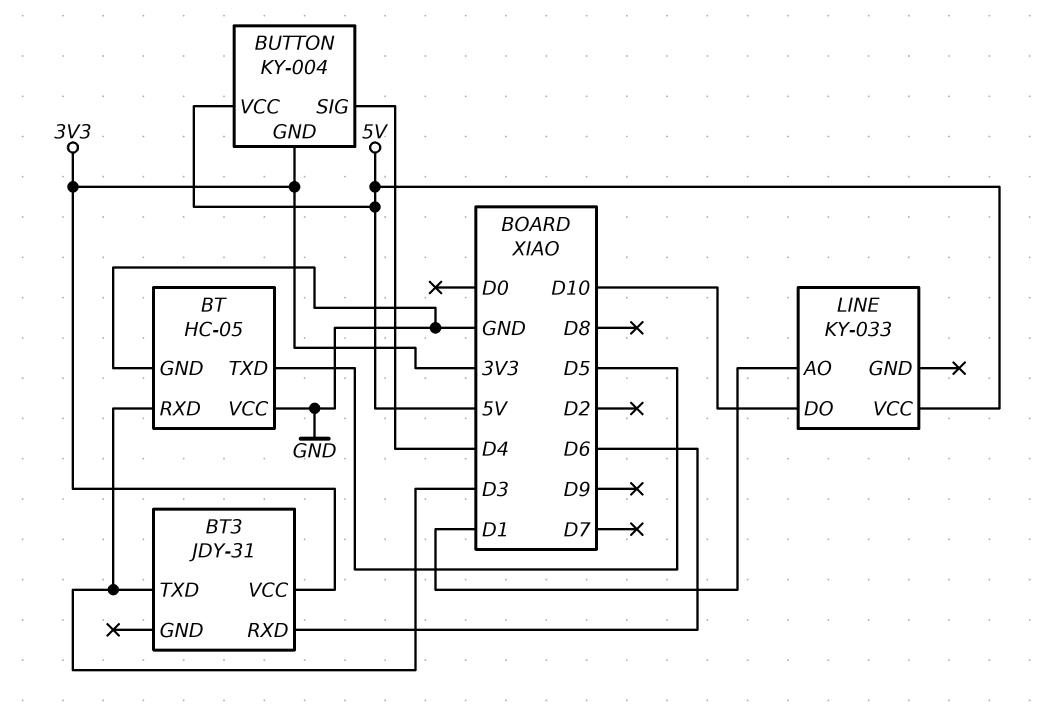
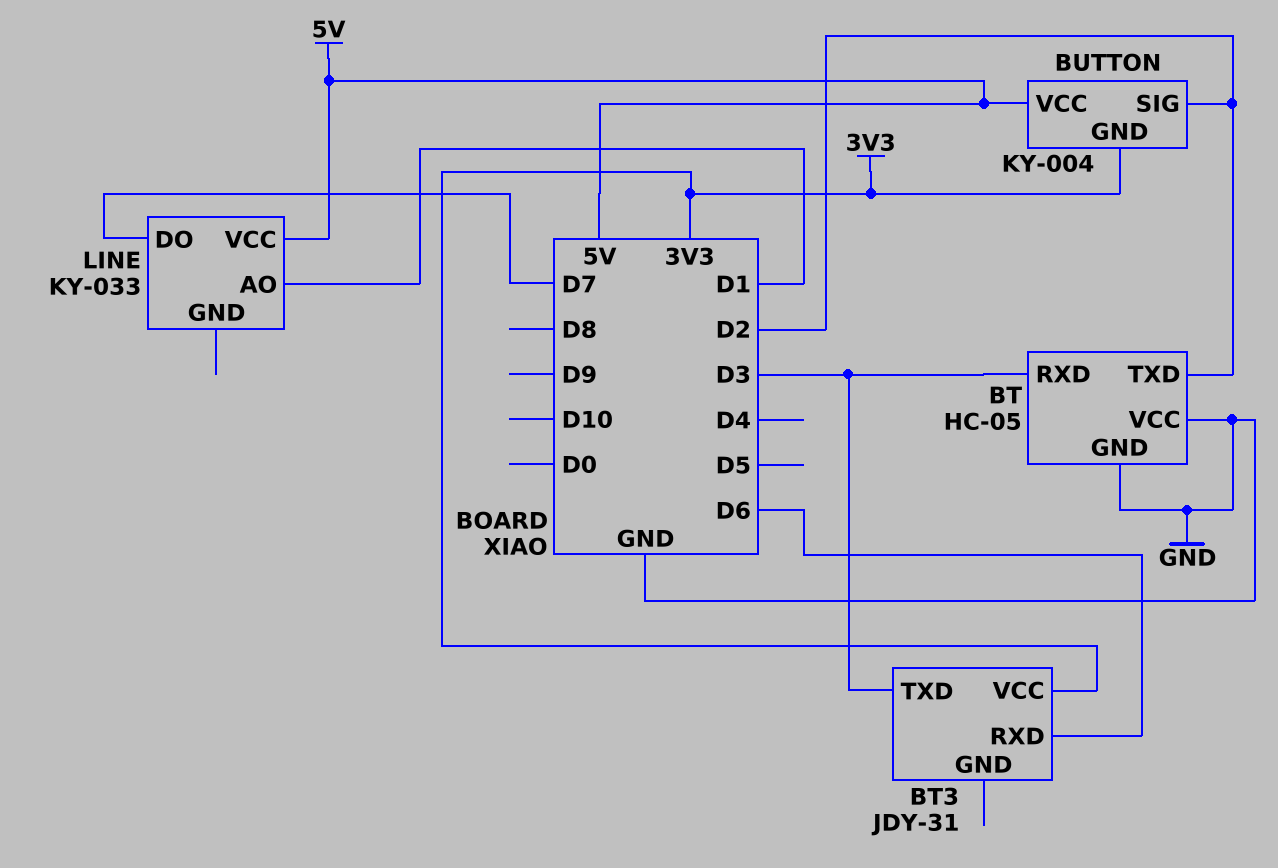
BT pin TXD: D5 -> D2
BUTTON pin SIG: D4 -> D2
LINE pin DO: D10 -> D7

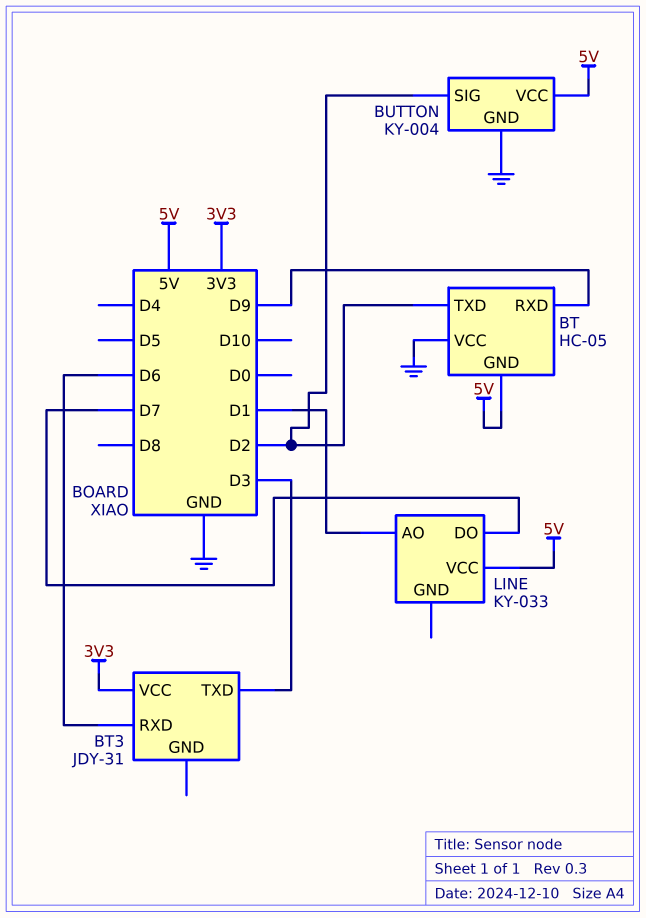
BT pin GND: GND -> 5V
BT pin RXD: D3 -> D9
BUTTON pin GND: 3V3 -> GND

